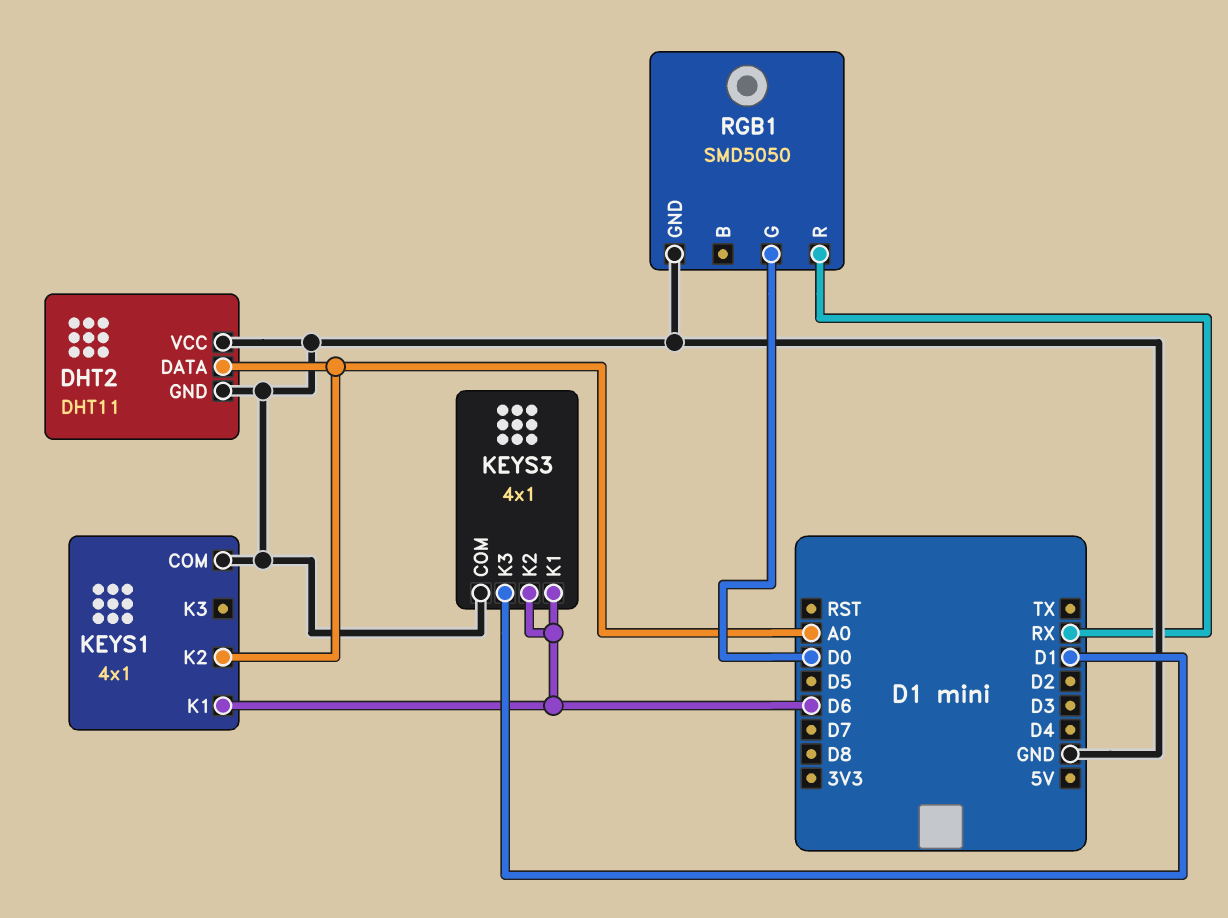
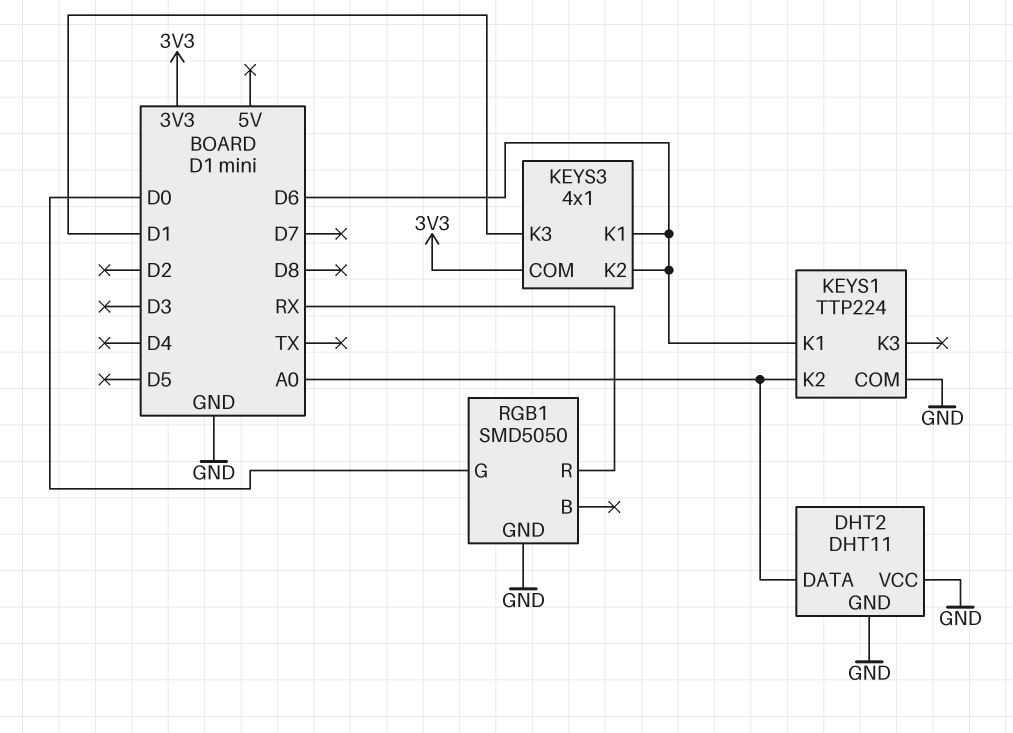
KEYS1: 4x1 -> TTP224
KEYS3 pin COM: GND -> 3V3

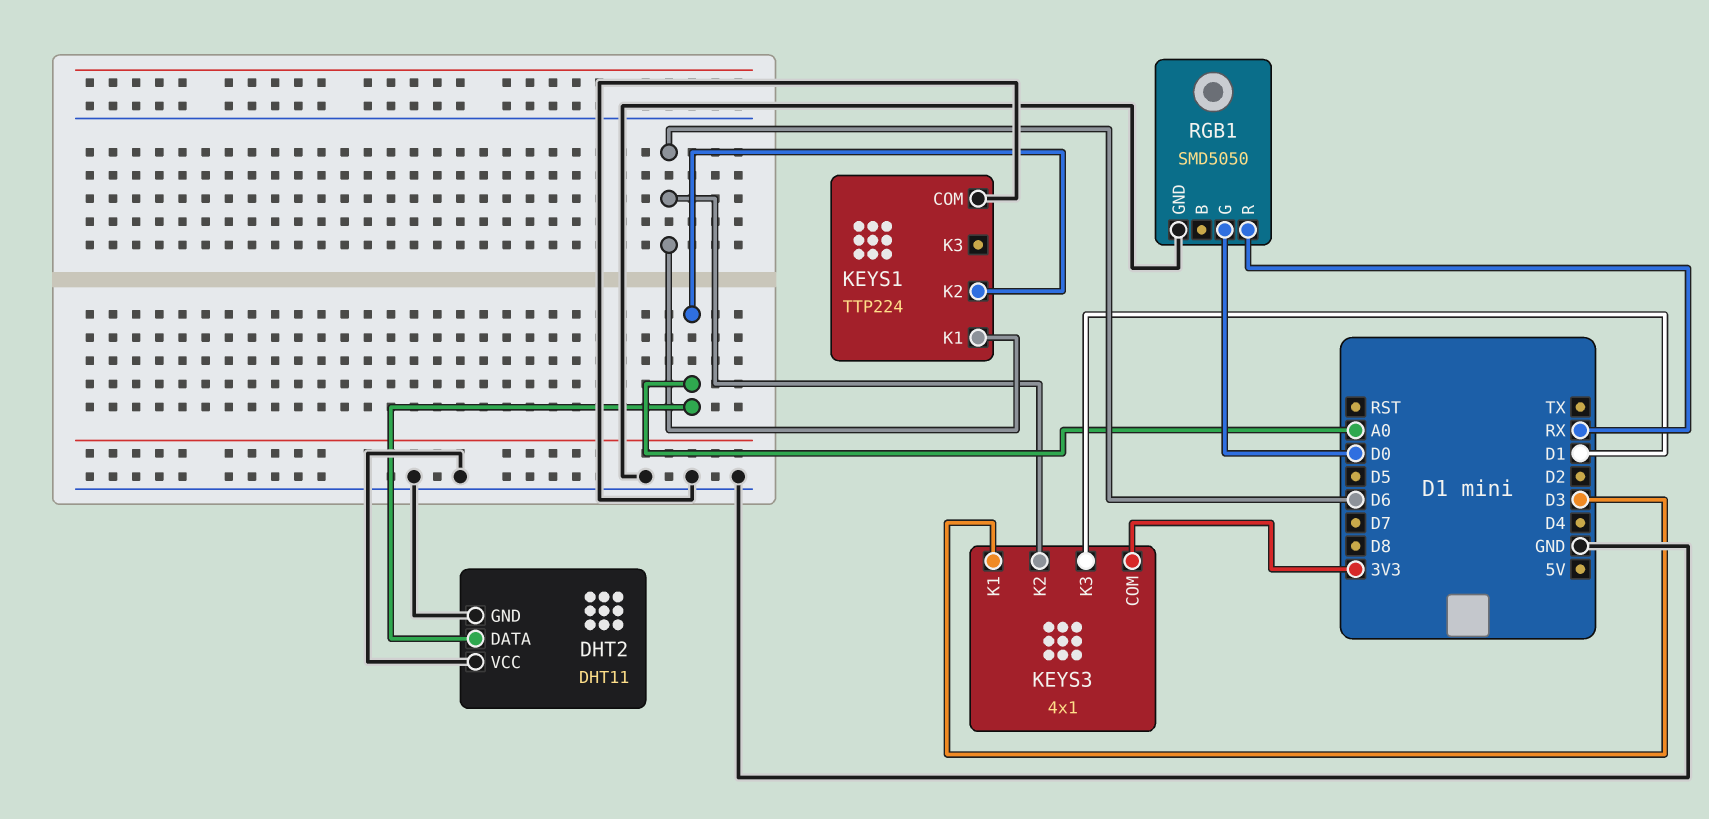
KEYS3 pin K1: D6 -> D3

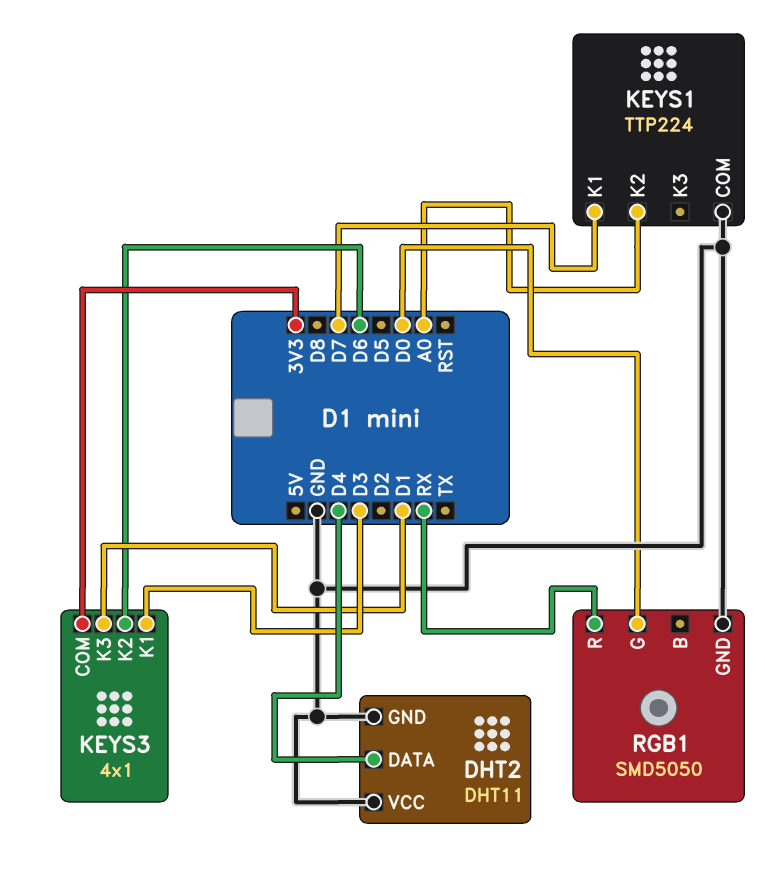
DHT2 pin DATA: A0 -> D4
KEYS1 pin K1: D6 -> D7

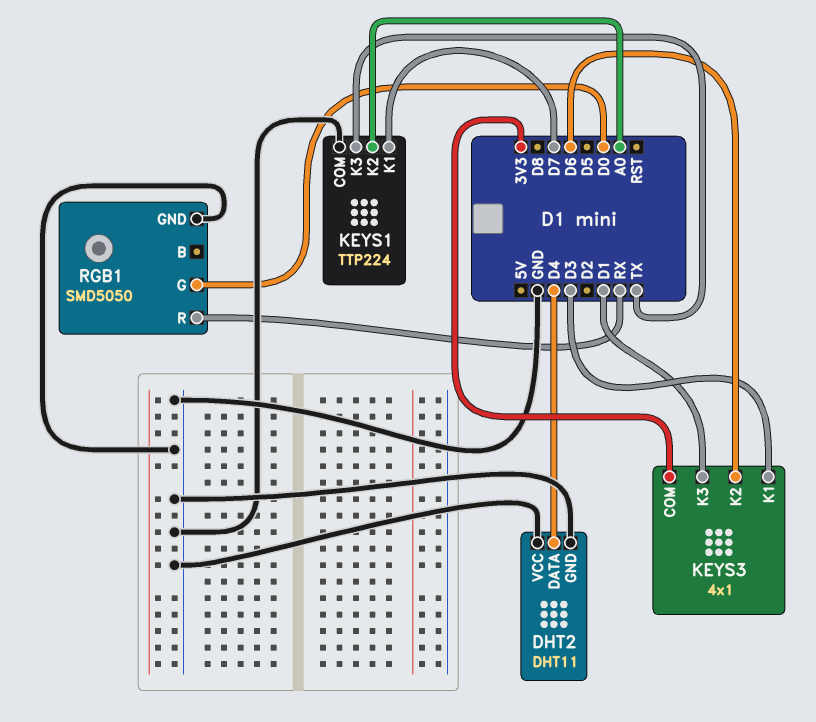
KEYS1 pin K3: none -> TX

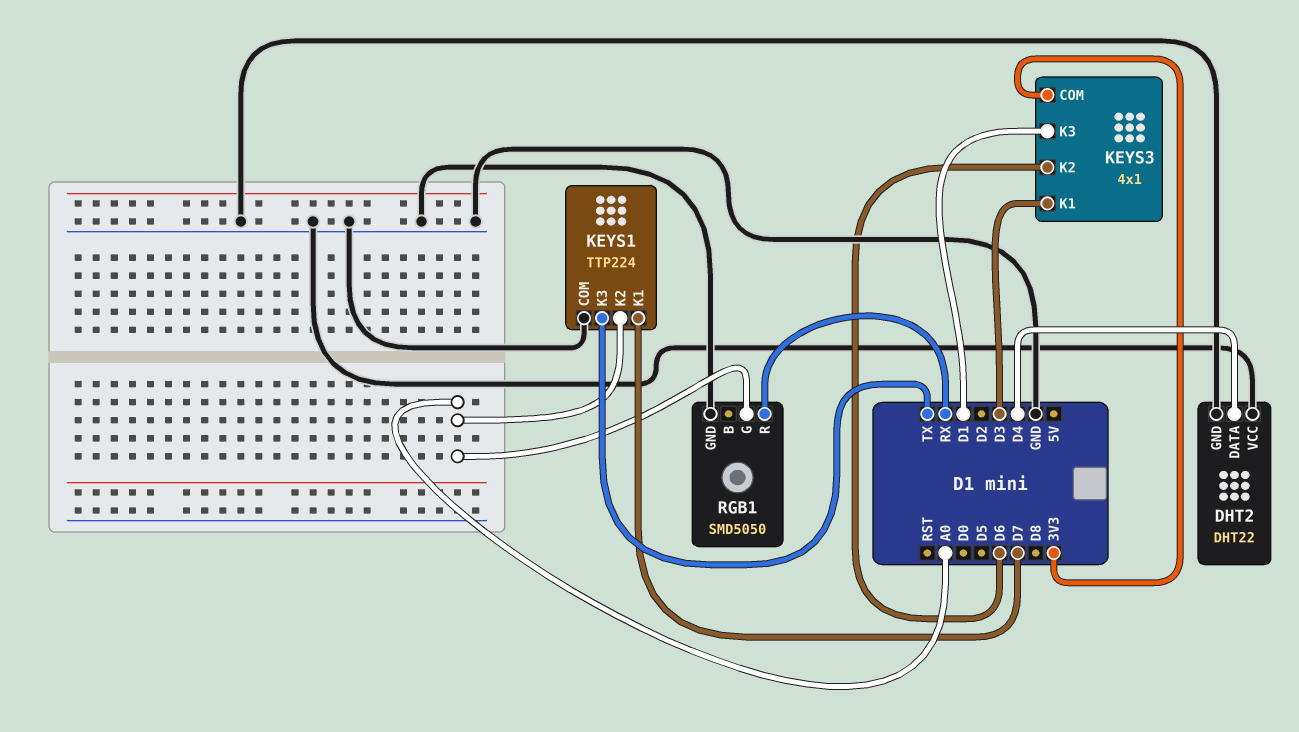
DHT2: DHT11 -> DHT22
RGB1 pin G: D0 -> A0

